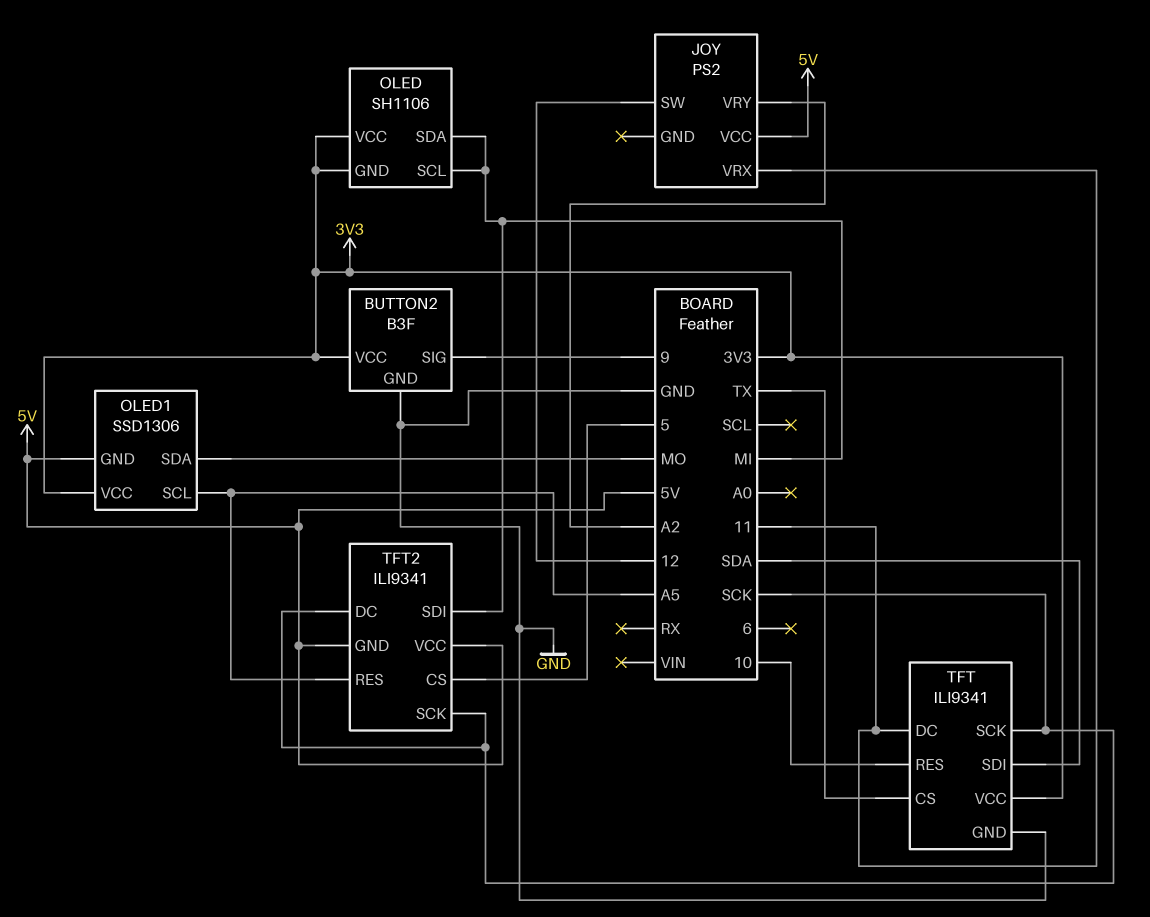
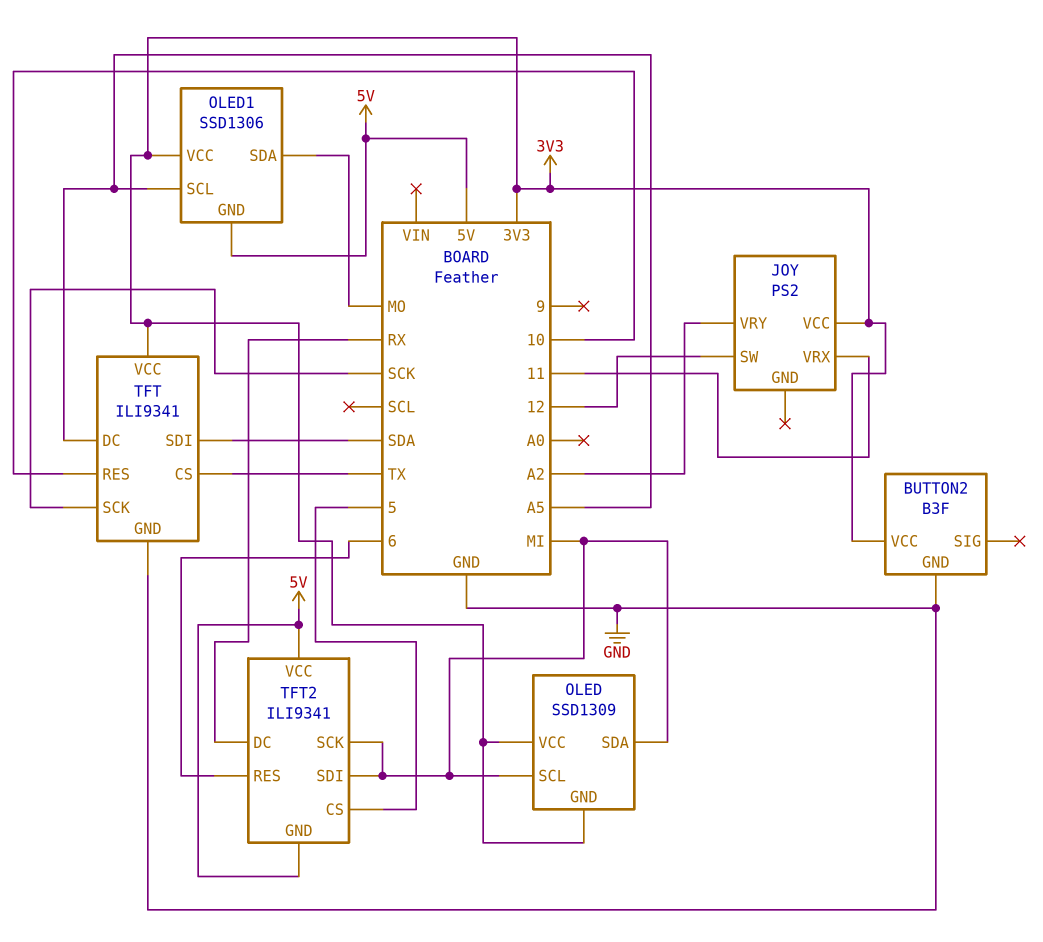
BUTTON2 pin SIG: 9 -> none
JOY pin VCC: 5V -> 3V3
OLED: SH1106 -> SSD1309
TFT pin DC: 11 -> A5
TFT2 pin DC: SCK -> RX
TFT2 pin RES: A5 -> 6
TFT2 pin SCK: SCK -> MI

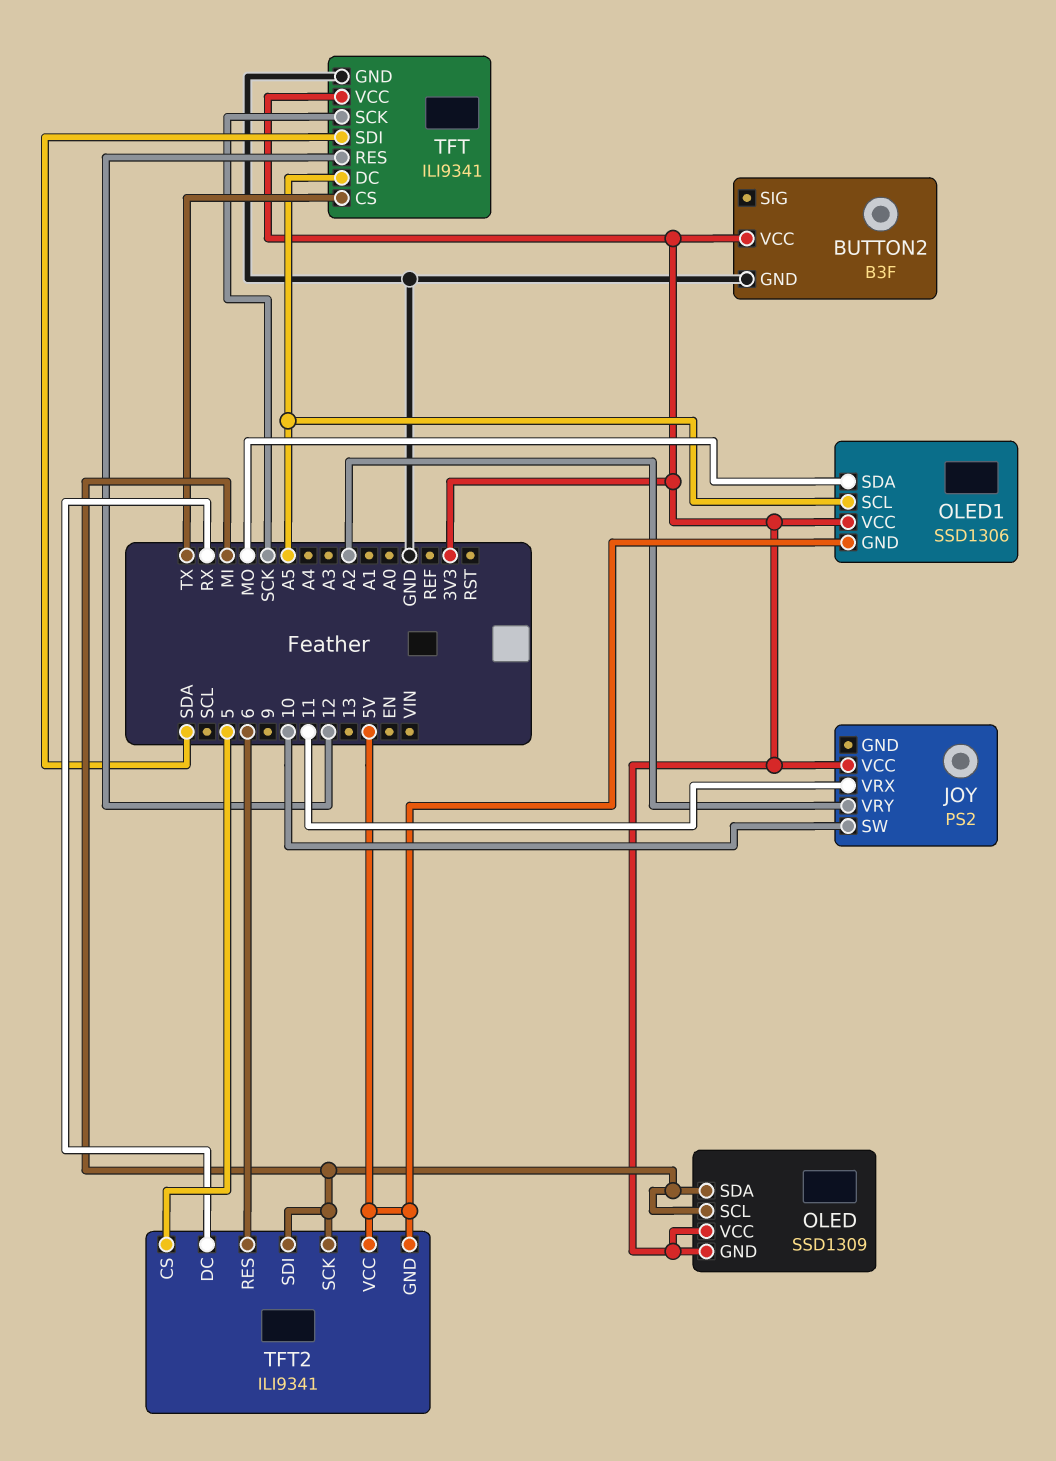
JOY pin SW: 12 -> 10
TFT pin RES: 10 -> 12

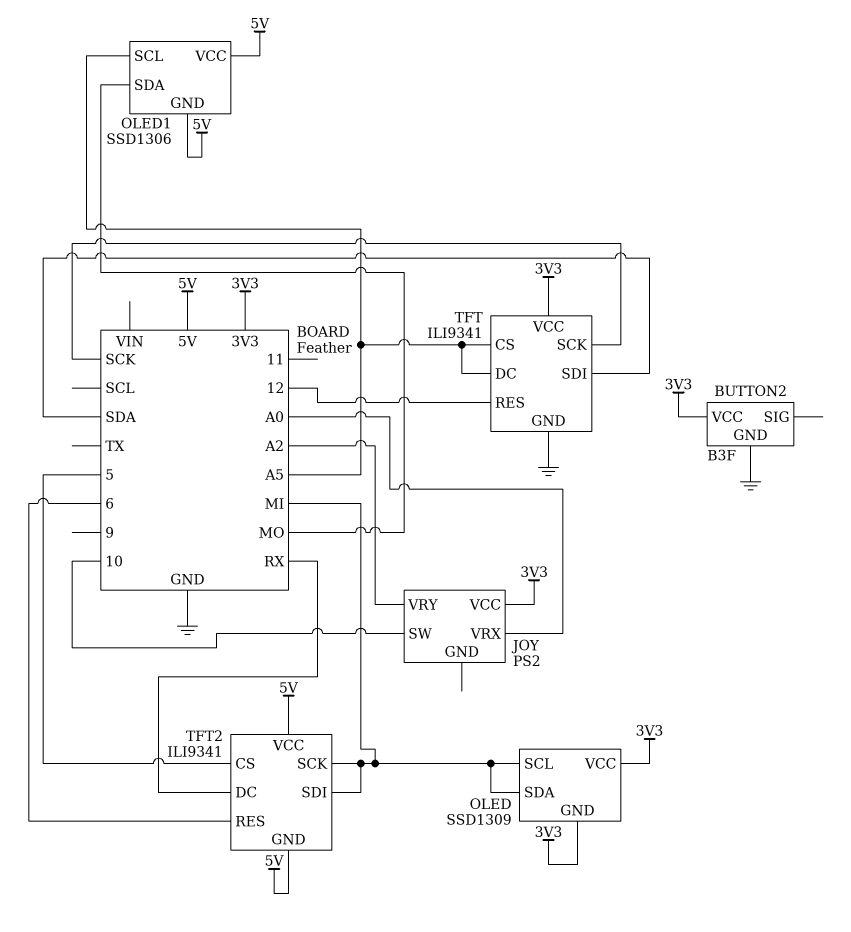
JOY pin VRX: 11 -> A0
OLED1 pin VCC: 3V3 -> 5V
TFT pin CS: TX -> A5

